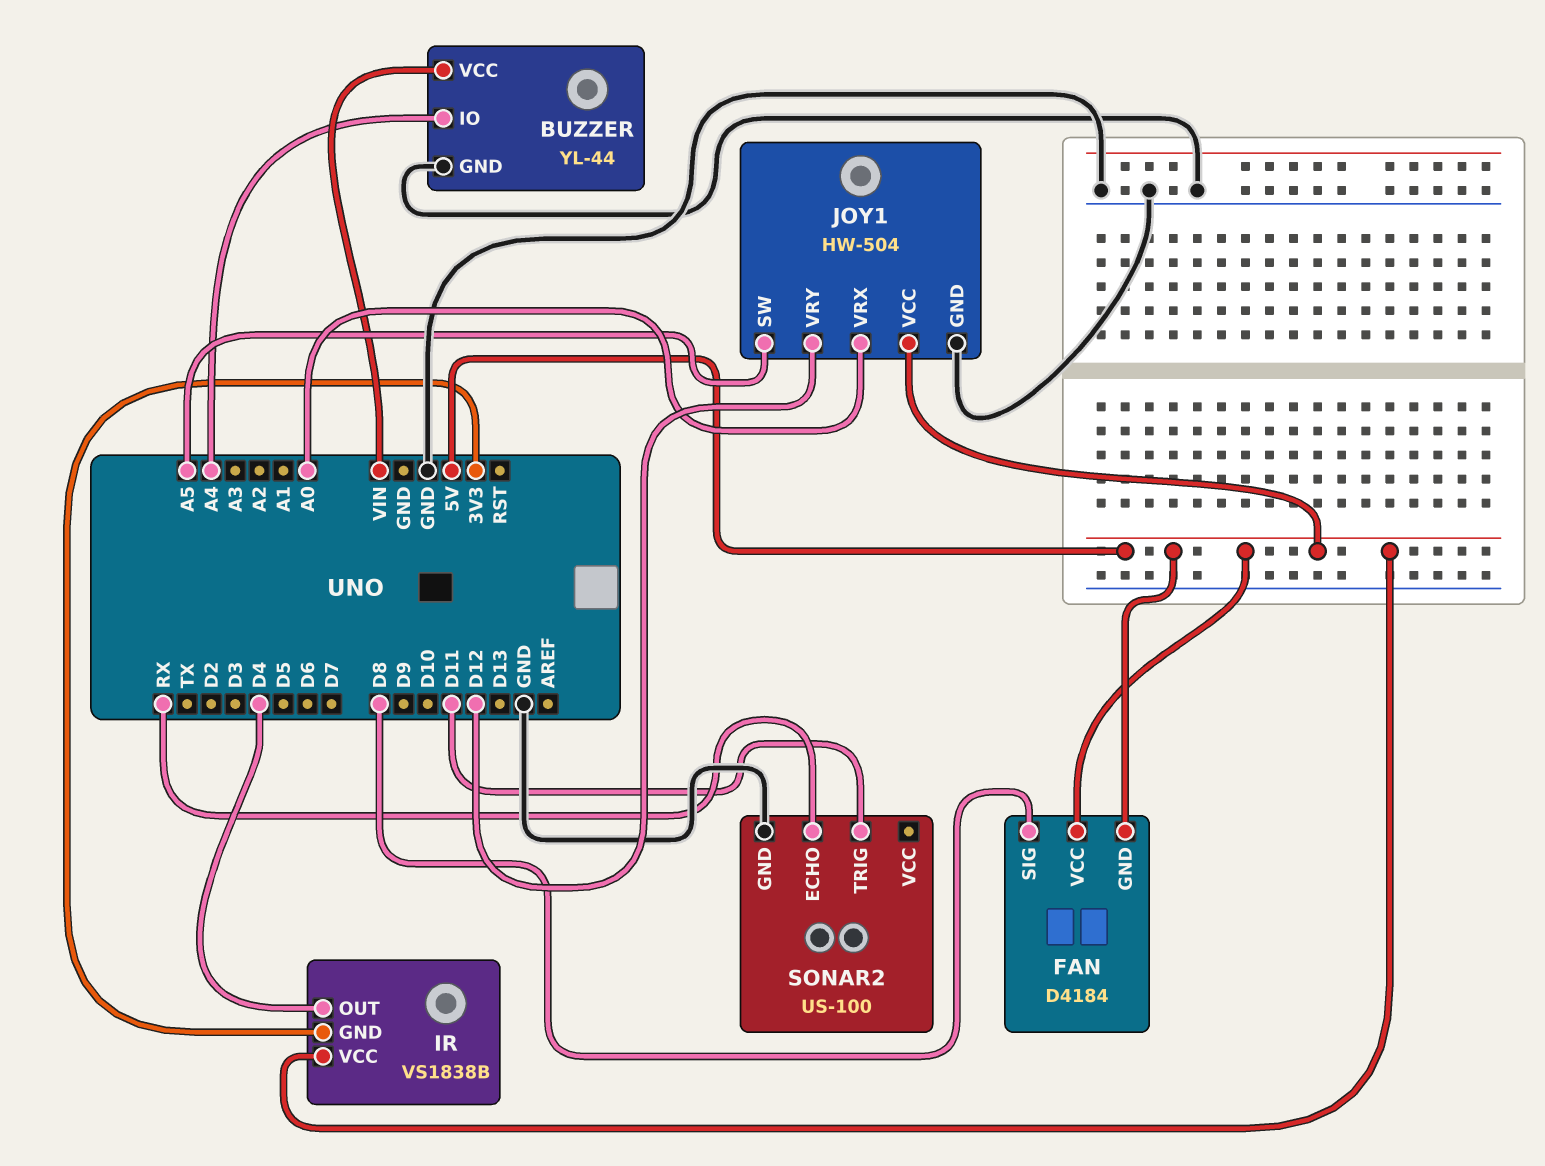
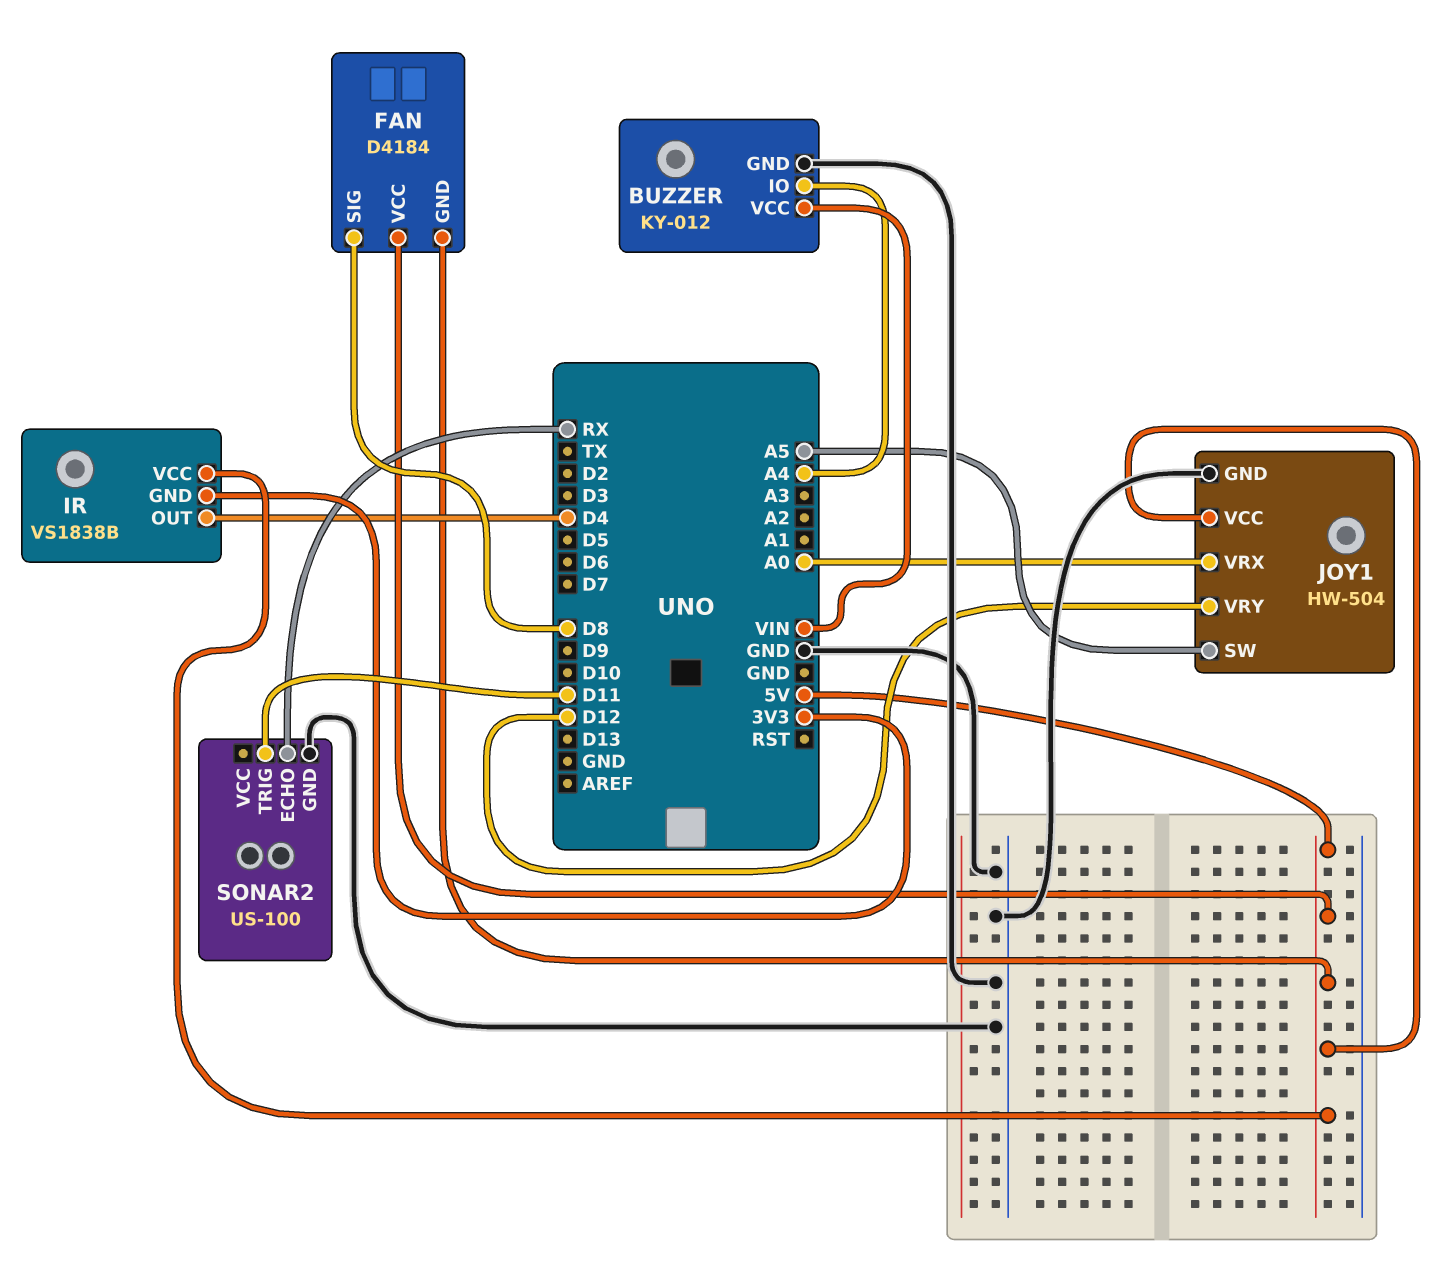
BUZZER: YL-44 -> KY-012

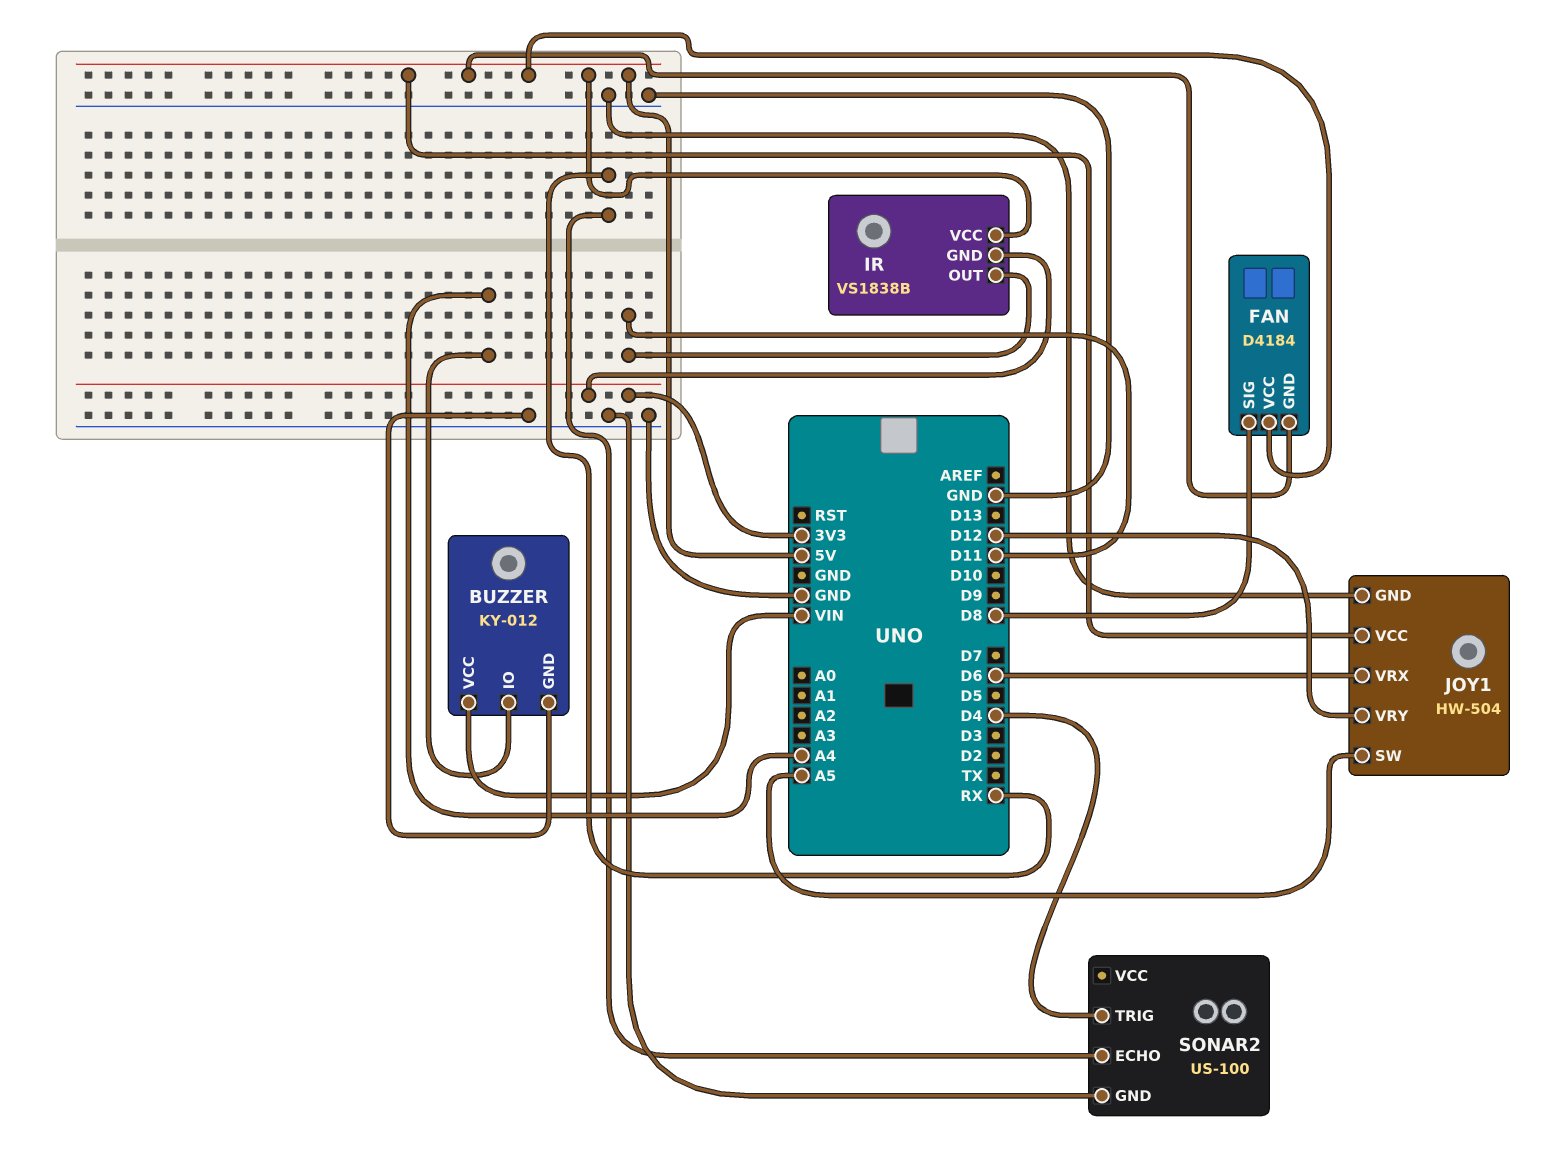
IR pin OUT: D4 -> D11
JOY1 pin VRX: A0 -> D6
SONAR2 pin TRIG: D11 -> D4

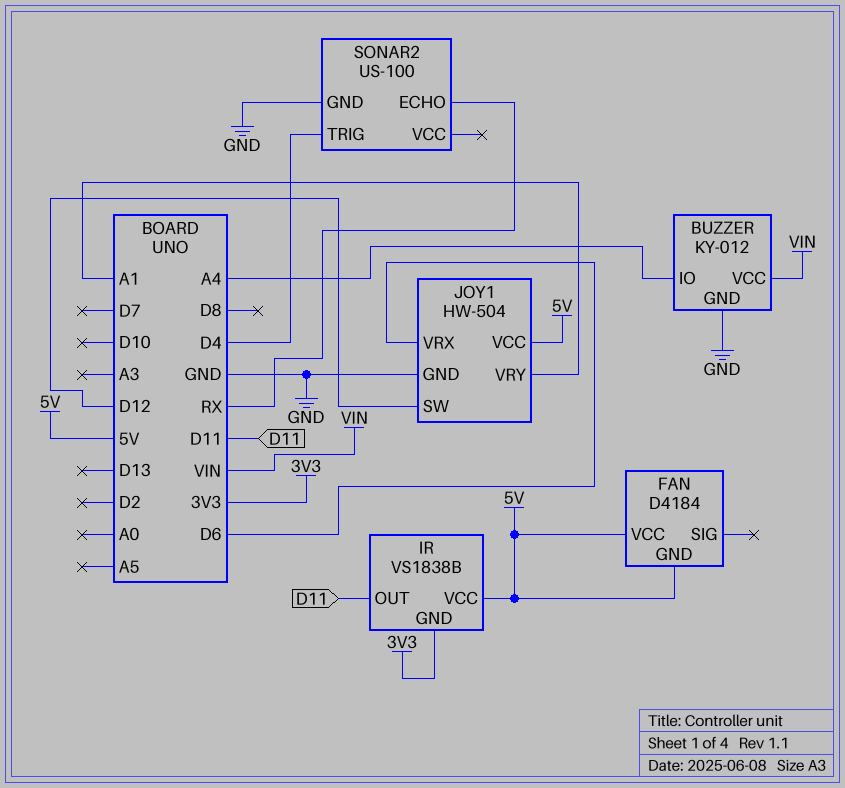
FAN pin SIG: D8 -> none
JOY1 pin SW: A5 -> D12
JOY1 pin VRY: D12 -> A1

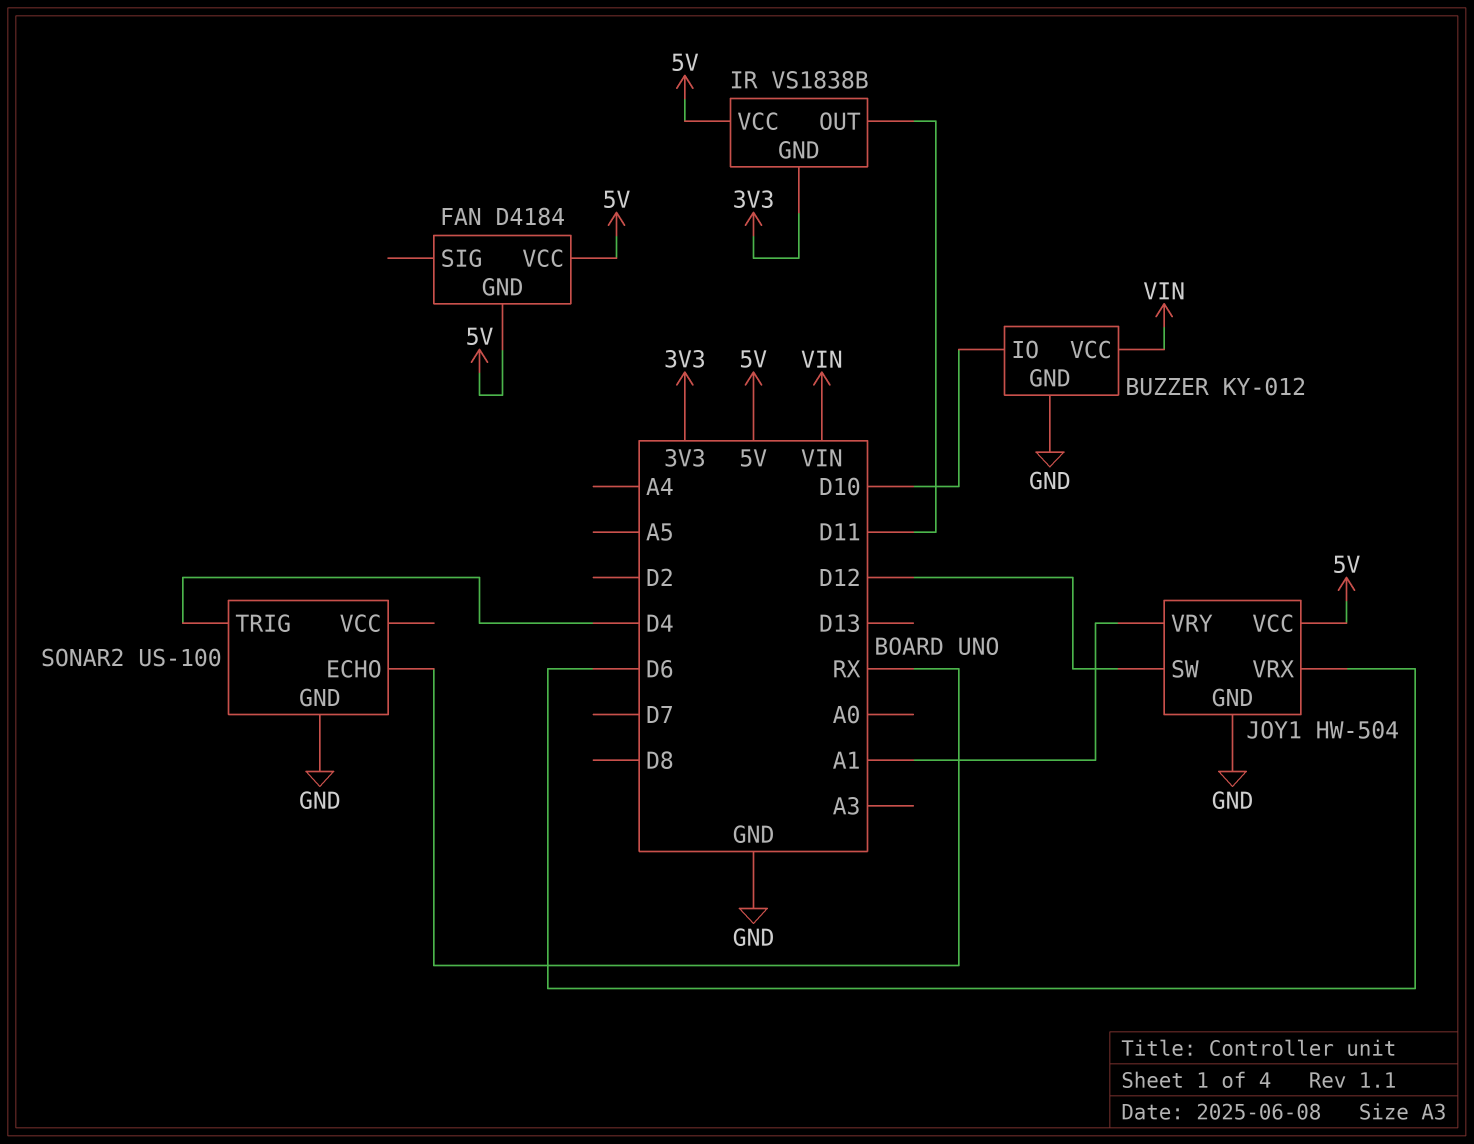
BUZZER pin IO: A4 -> D10

